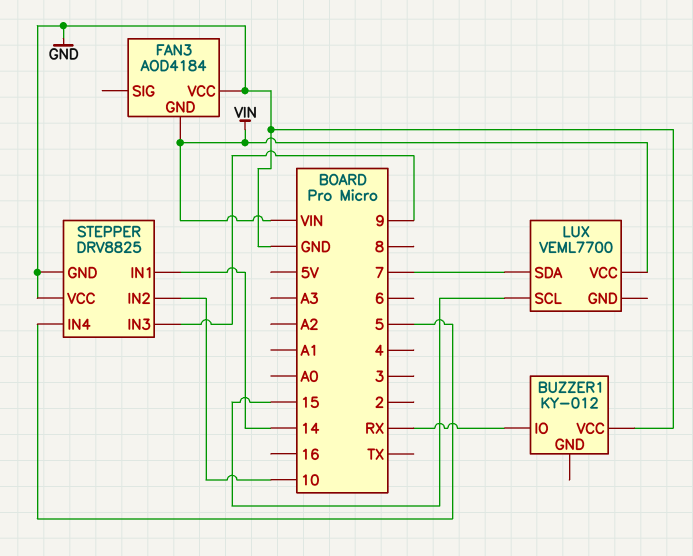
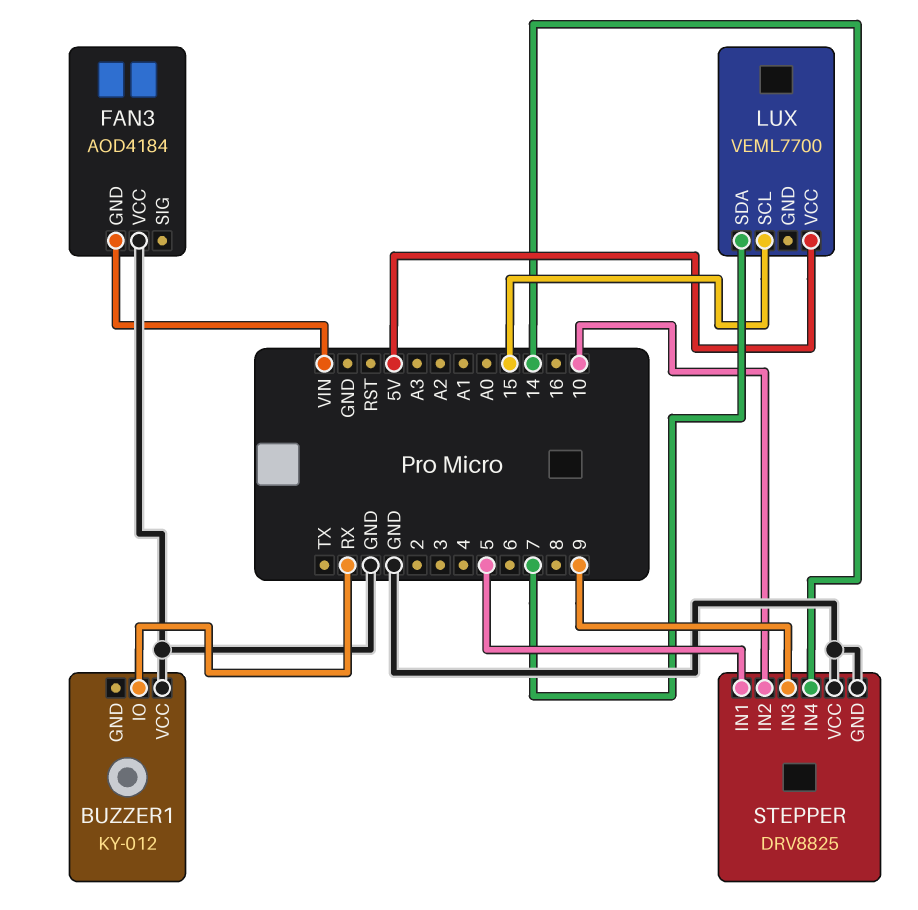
LUX pin VCC: VIN -> 5V
STEPPER pin IN1: 14 -> 5
STEPPER pin IN4: 5 -> 14

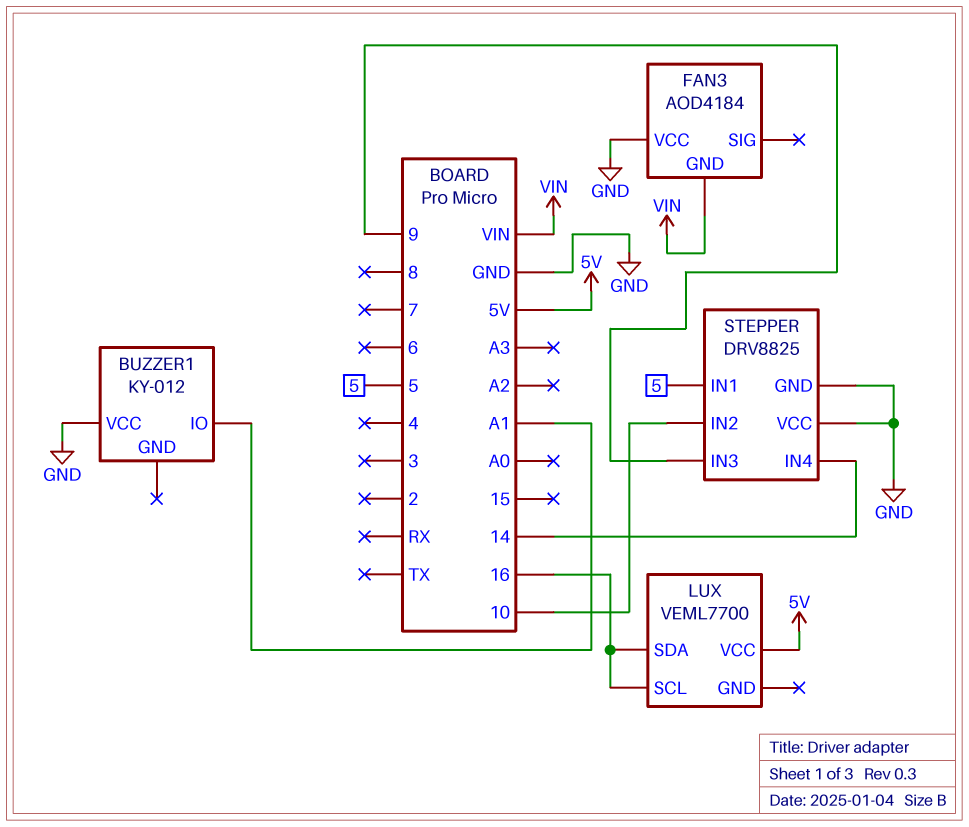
BUZZER1 pin IO: RX -> A1
LUX pin SCL: 15 -> 16
LUX pin SDA: 7 -> 16

